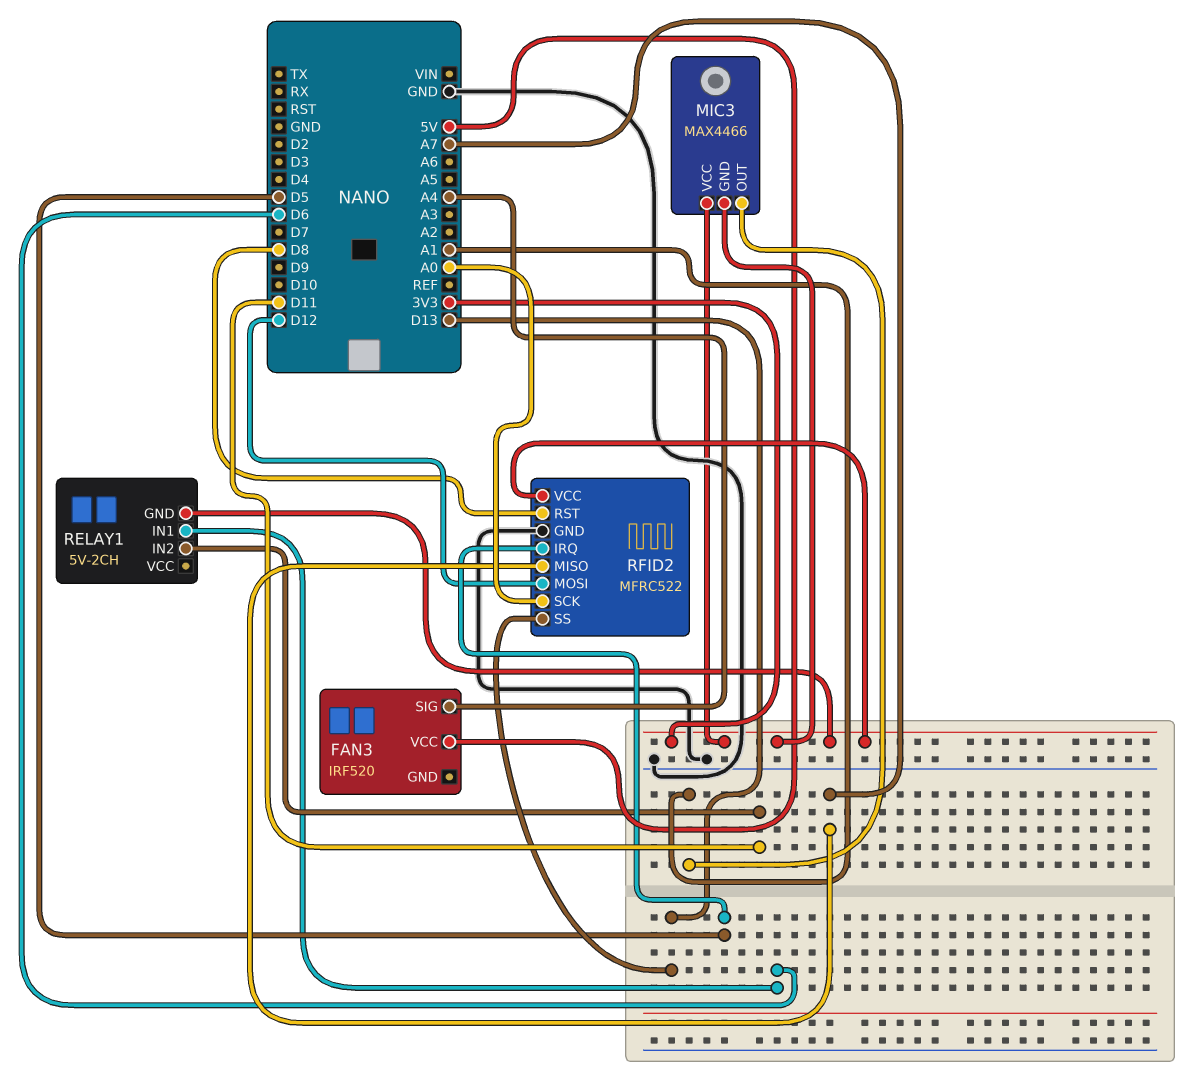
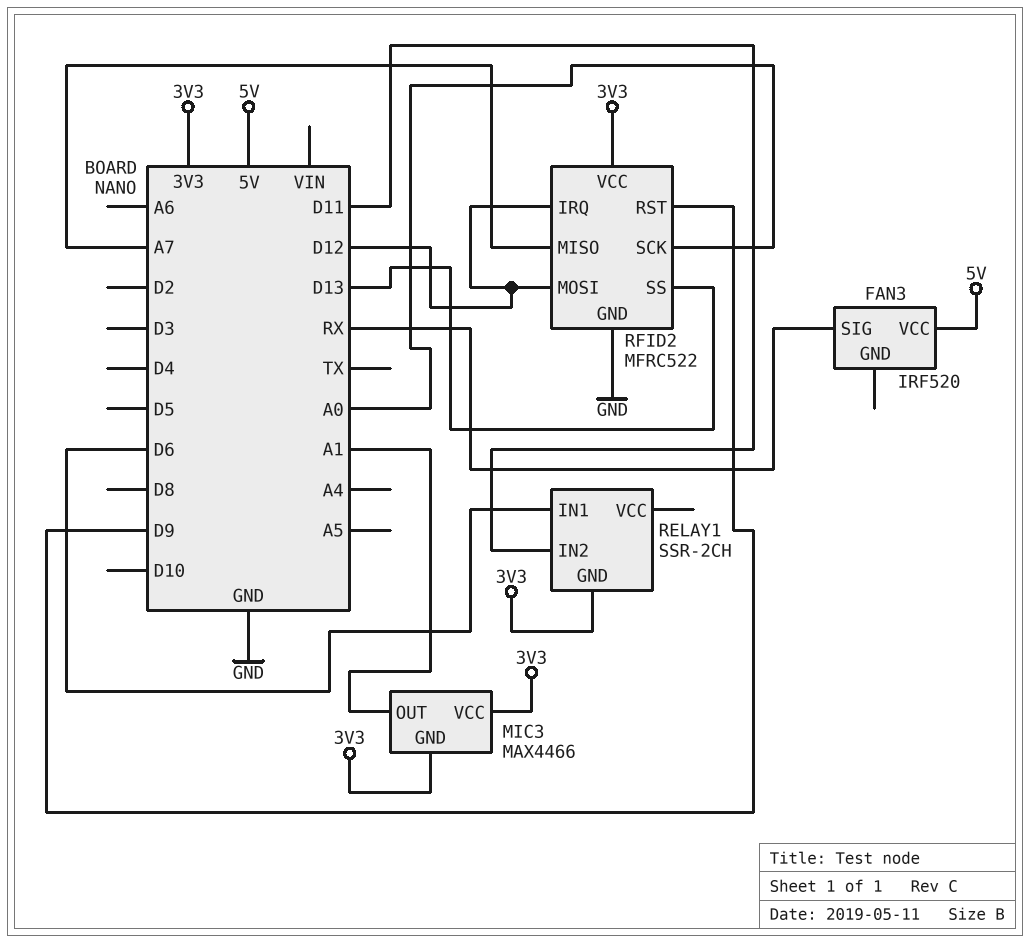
FAN3 pin SIG: A4 -> RX
RELAY1: 5V-2CH -> SSR-2CH
RFID2 pin IRQ: D5 -> D12
RFID2 pin RST: D8 -> D9

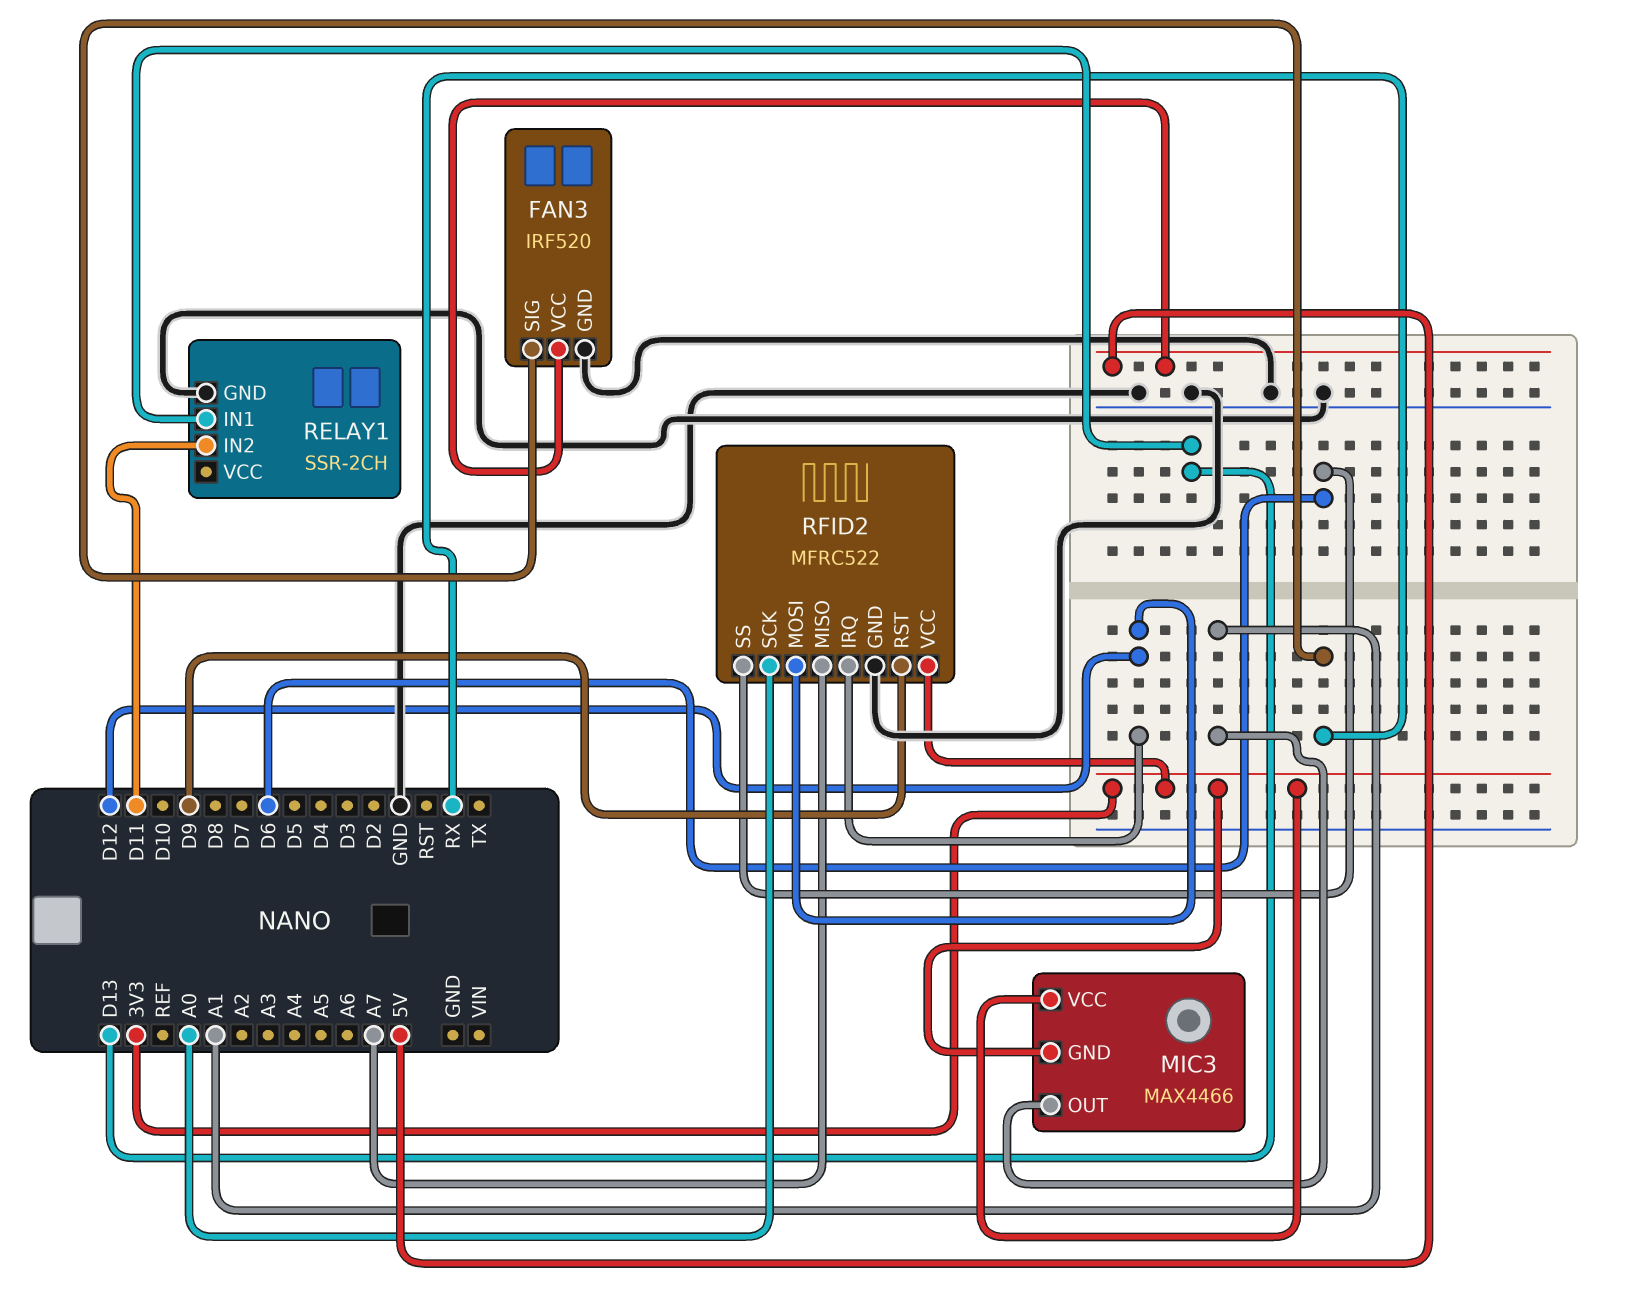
FAN3 pin GND: none -> GND
RELAY1 pin GND: 3V3 -> GND
RELAY1 pin IN1: D6 -> D13
RFID2 pin SS: D13 -> D6

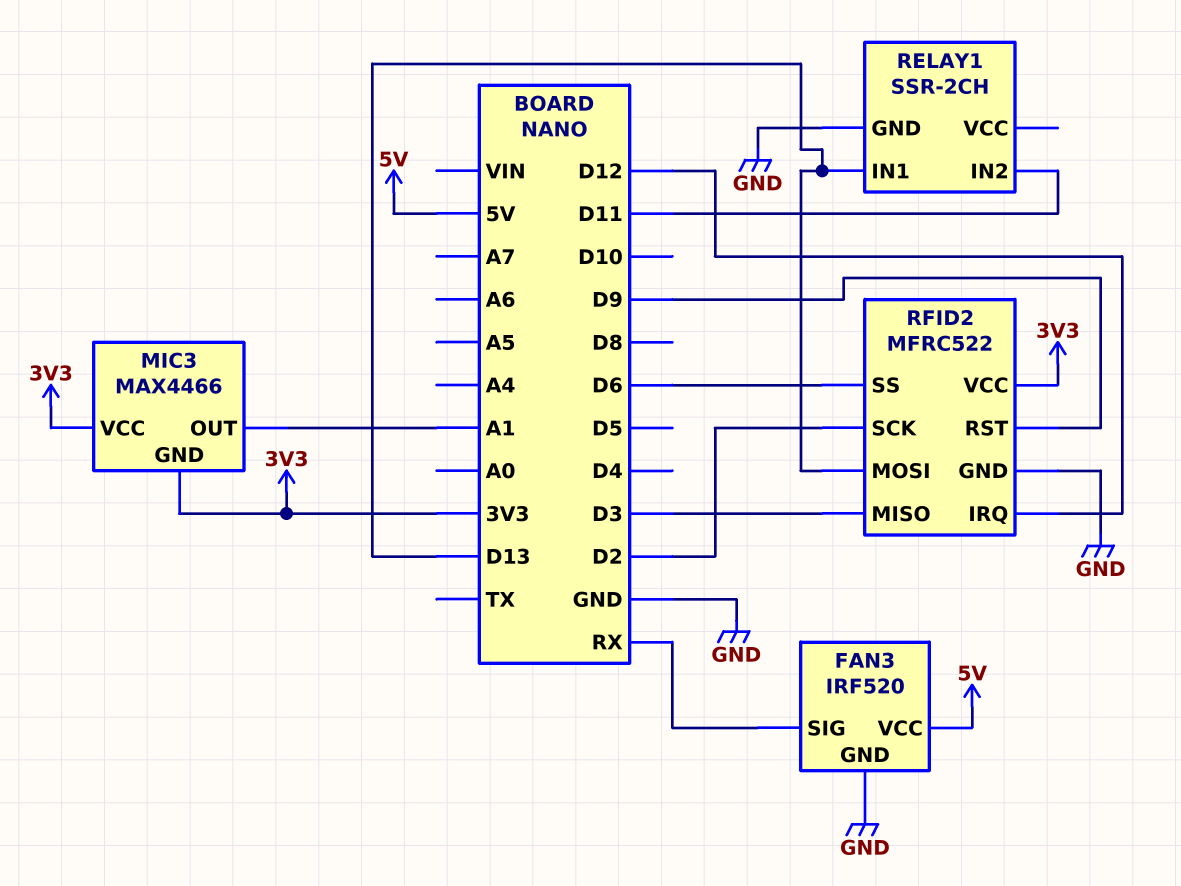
RFID2 pin MISO: A7 -> D3
RFID2 pin MOSI: D12 -> D13
RFID2 pin SCK: A0 -> D2

